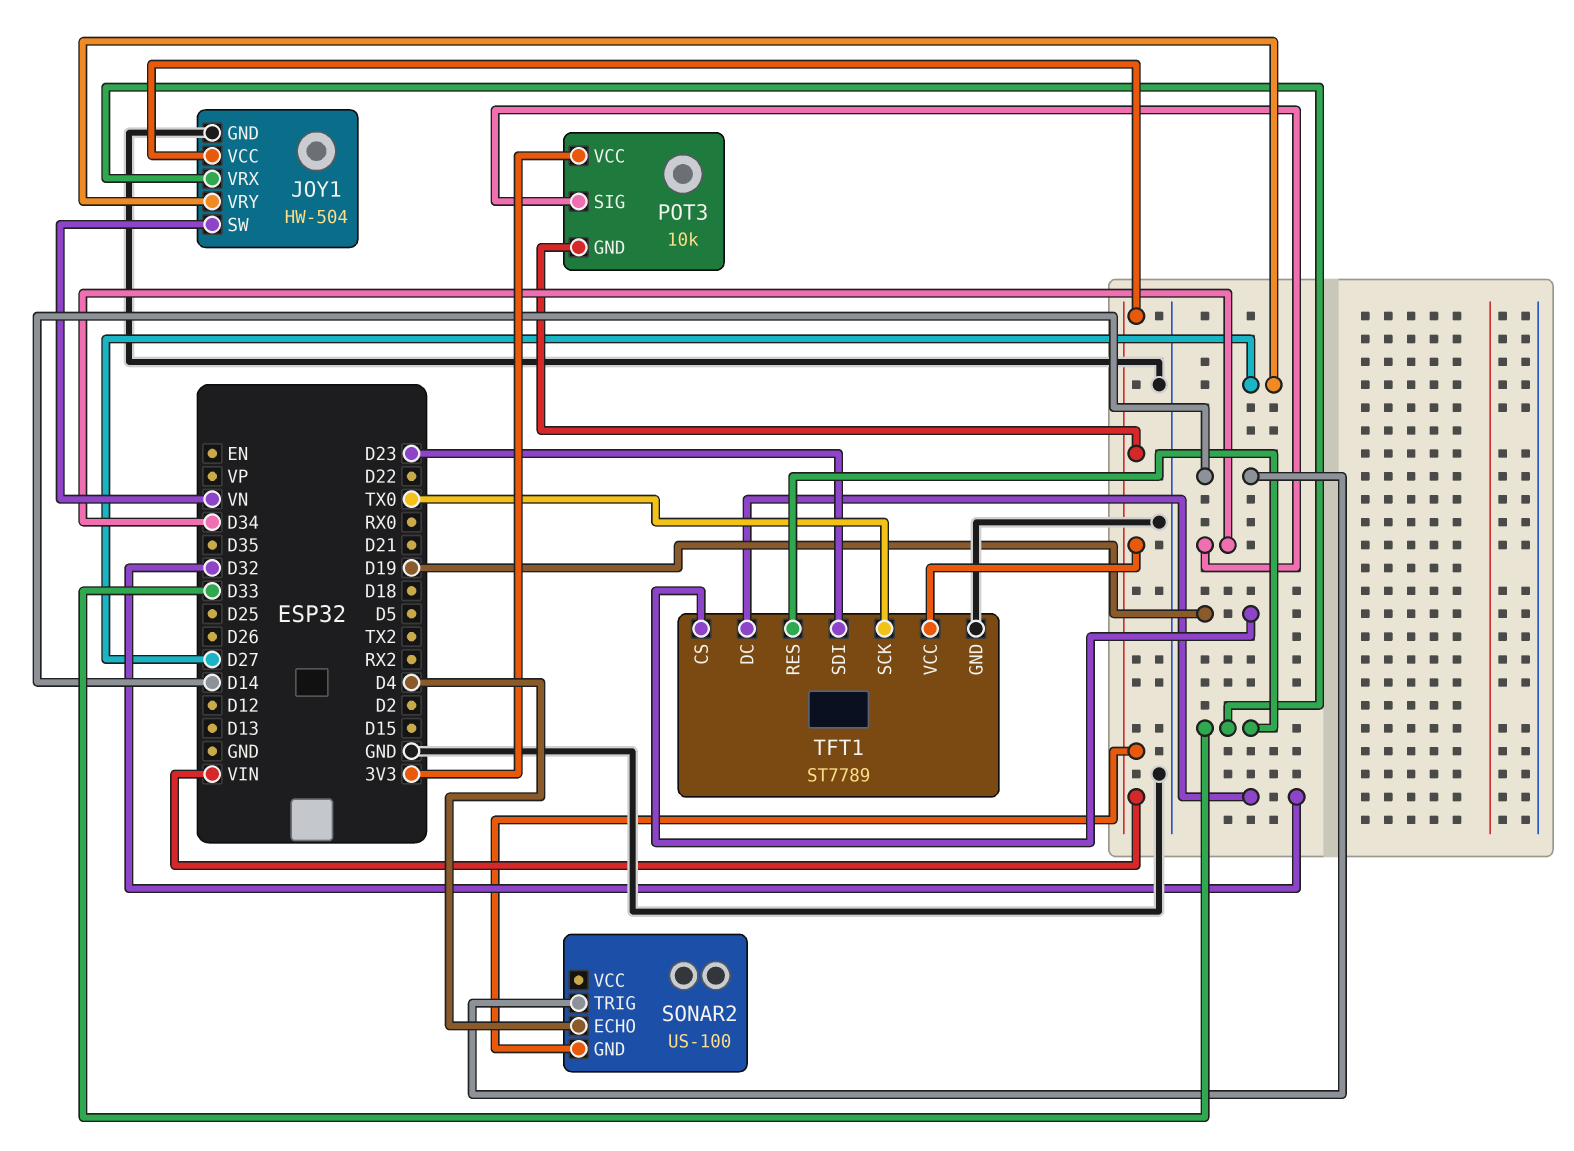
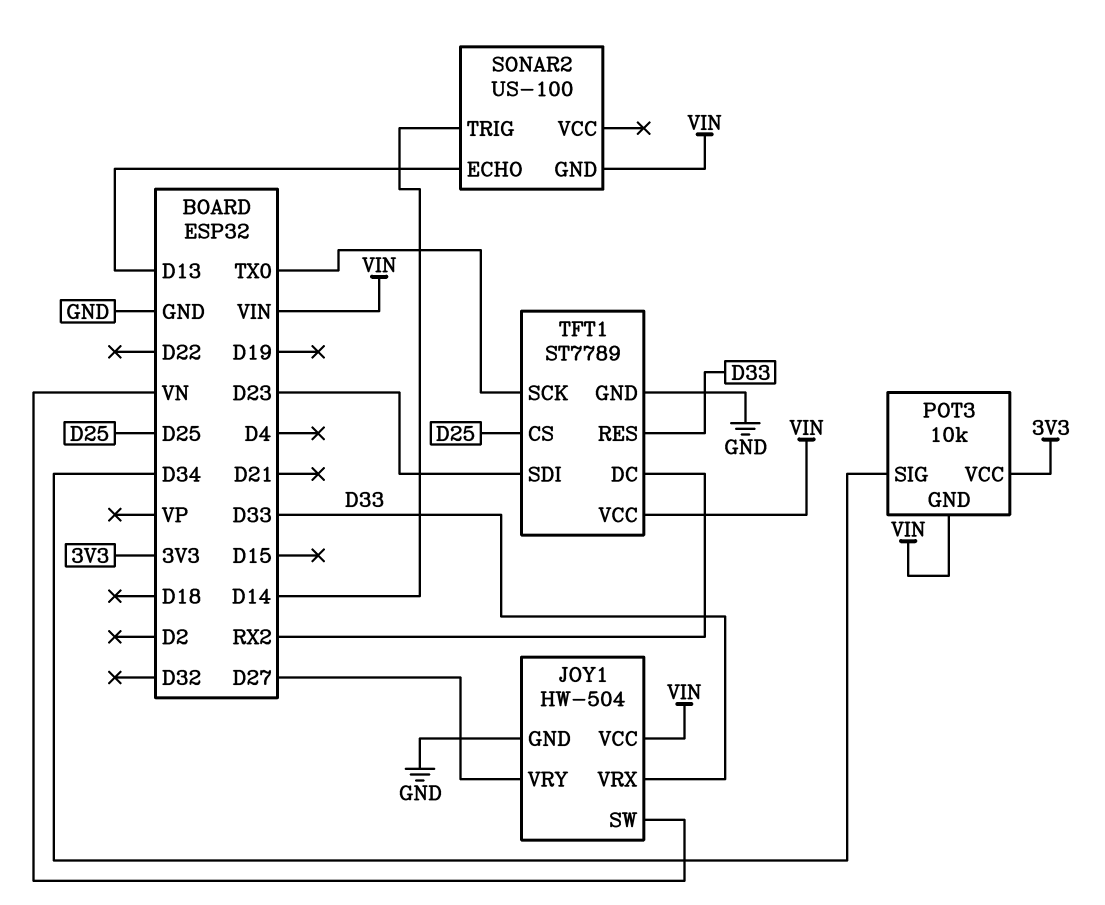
SONAR2 pin ECHO: D4 -> D13
TFT1 pin CS: D19 -> D25
TFT1 pin DC: D32 -> RX2

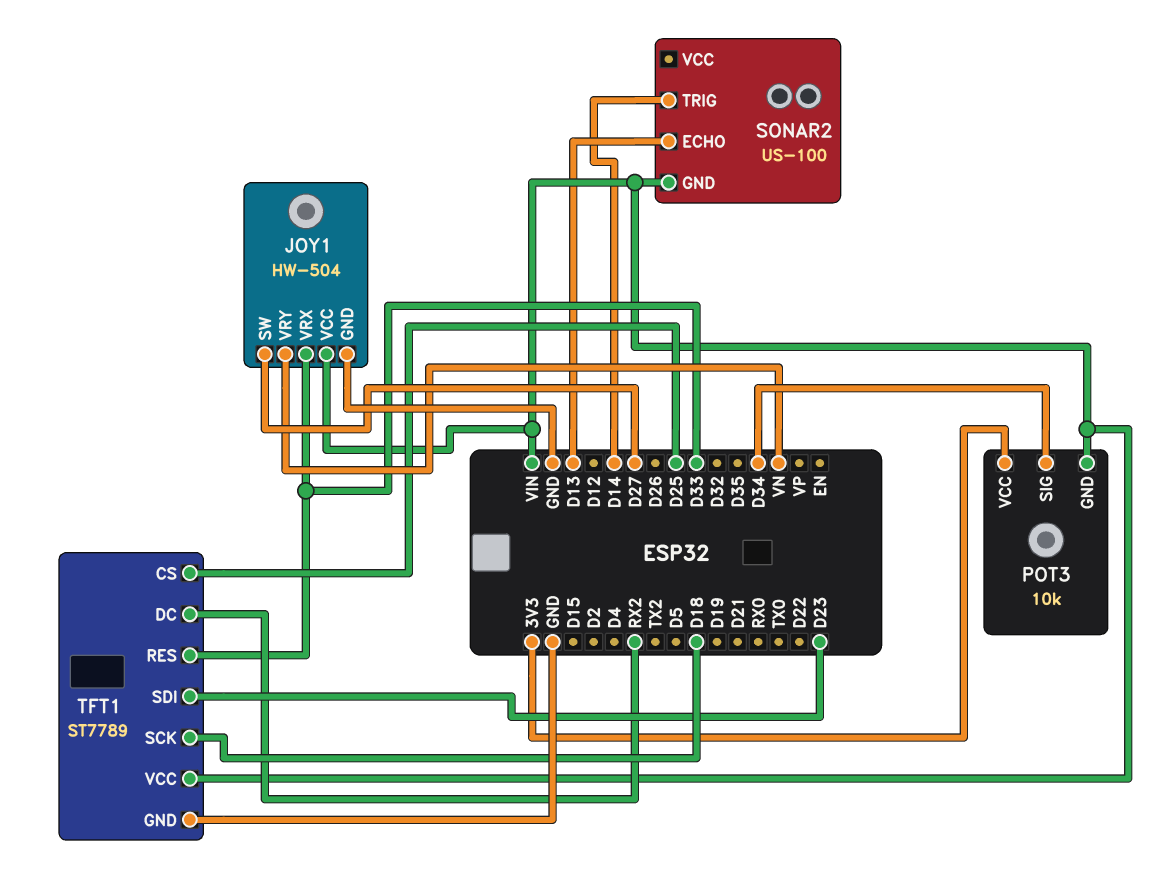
JOY1 pin SW: VN -> D27
JOY1 pin VRY: D27 -> VN
TFT1 pin SCK: TX0 -> D18

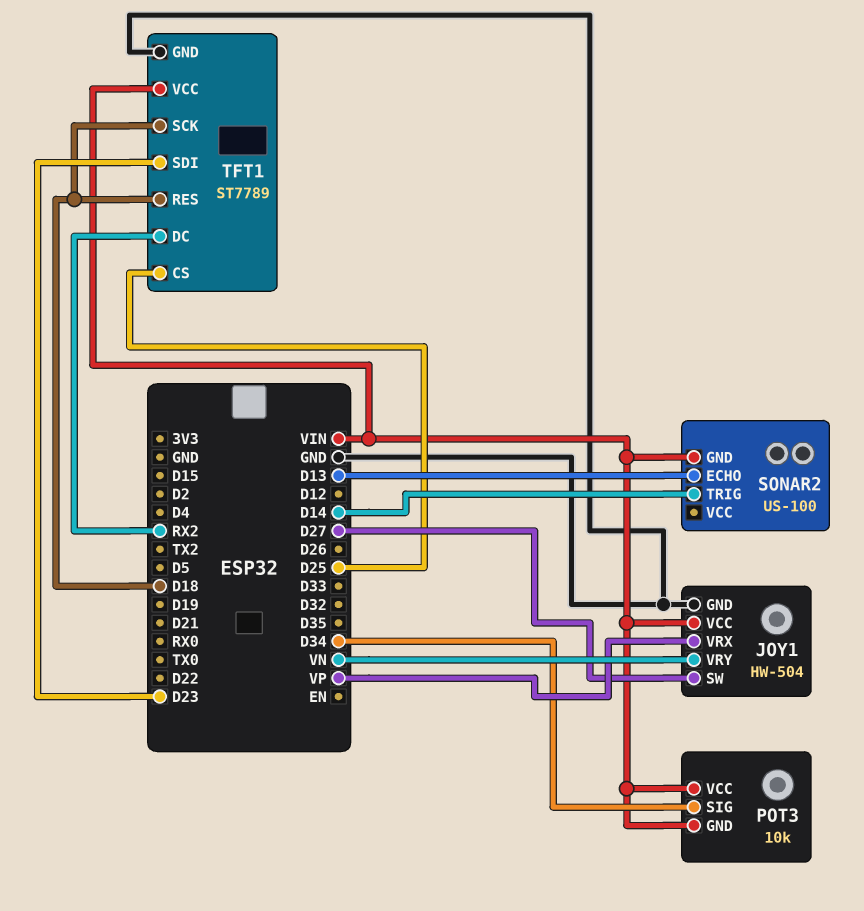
JOY1 pin VRX: D33 -> VP
POT3 pin VCC: 3V3 -> VIN
TFT1 pin RES: D33 -> D18

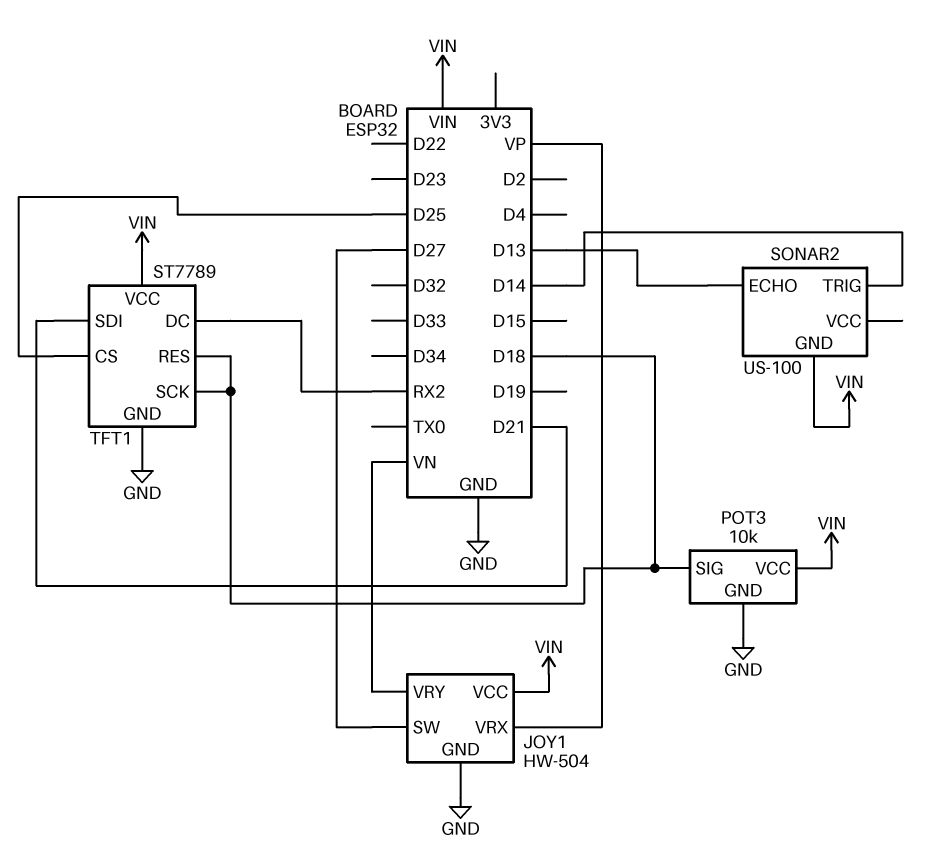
POT3 pin GND: VIN -> GND
POT3 pin SIG: D34 -> D18
TFT1 pin SDI: D23 -> D21

